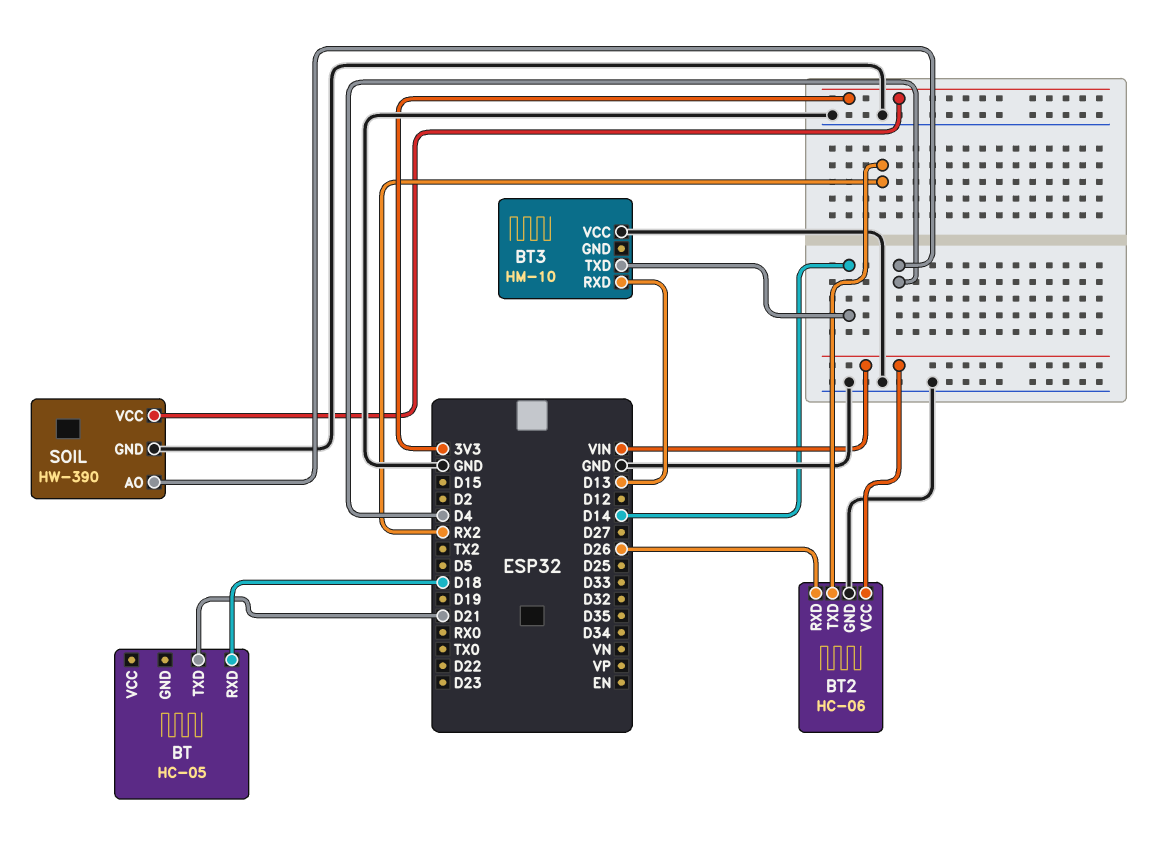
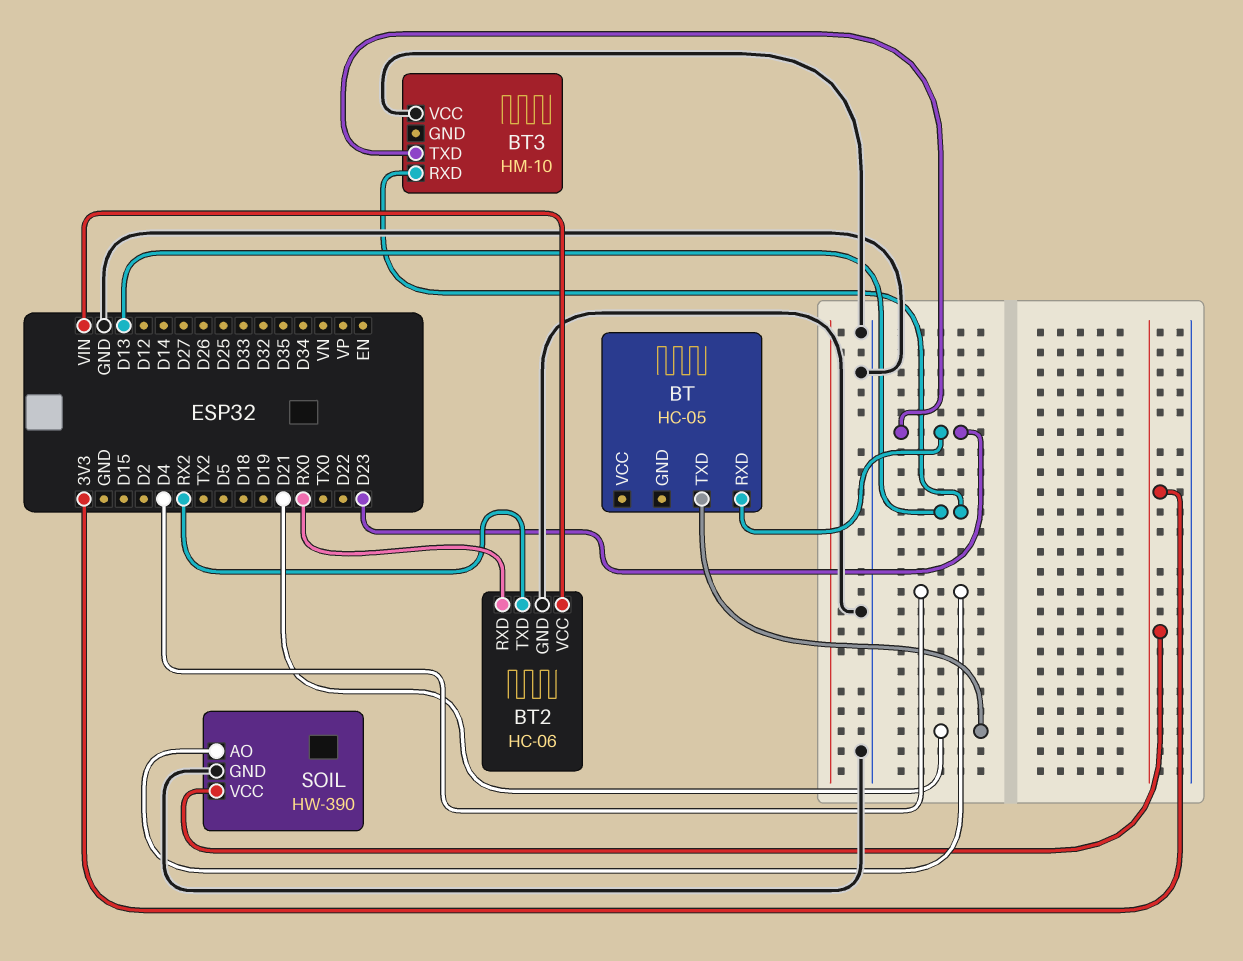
BT pin RXD: D18 -> D23
BT2 pin RXD: D26 -> RX0
BT3 pin TXD: D14 -> D23

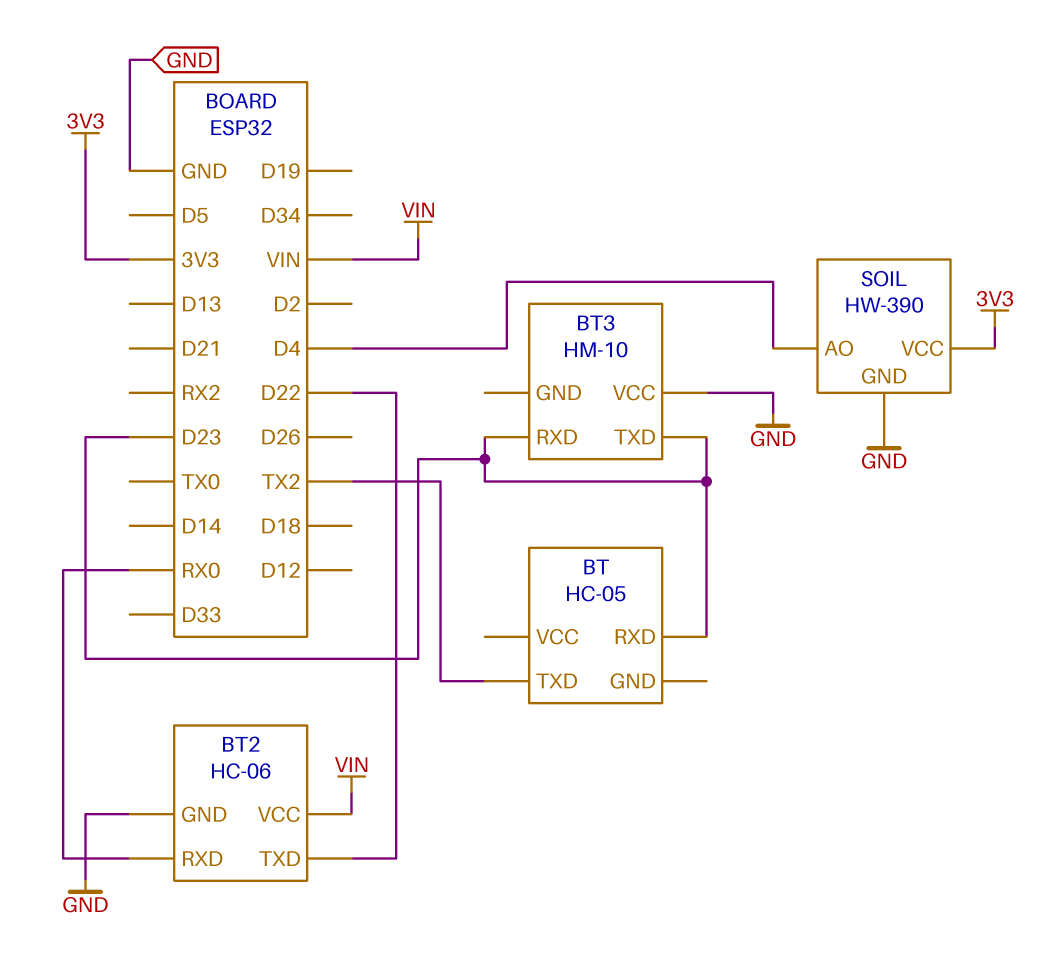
BT pin TXD: D21 -> TX2
BT2 pin TXD: RX2 -> D22
BT3 pin RXD: D13 -> D23

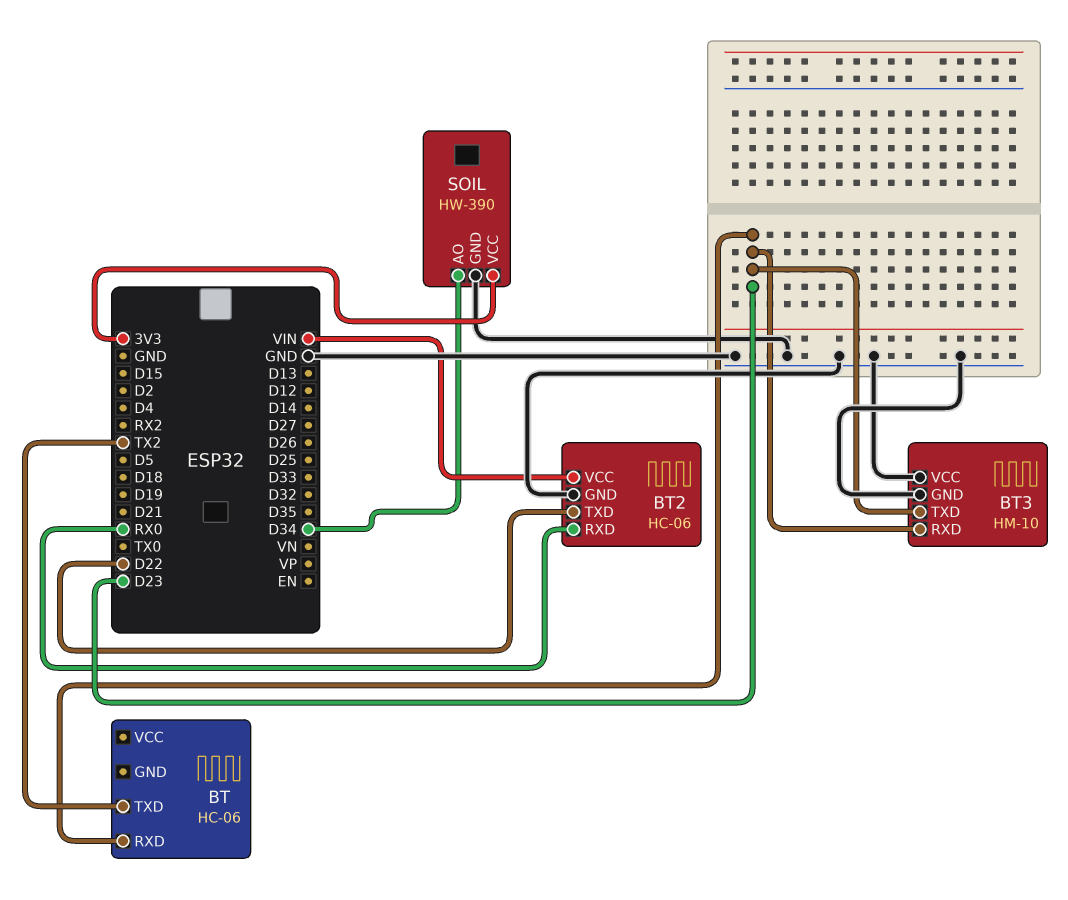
BT: HC-05 -> HC-06
BT3 pin GND: none -> GND
SOIL pin AO: D4 -> D34

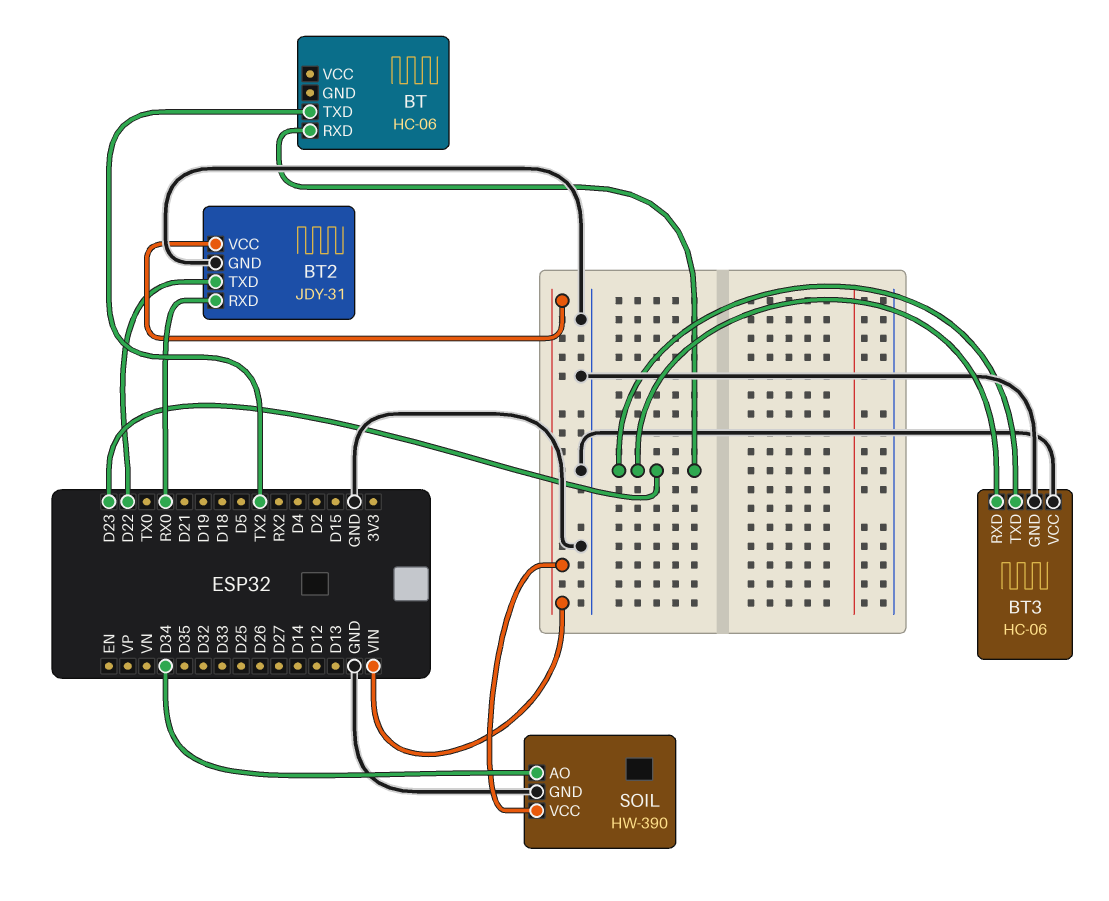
BT2: HC-06 -> JDY-31
BT3: HM-10 -> HC-06
SOIL pin VCC: 3V3 -> VIN

